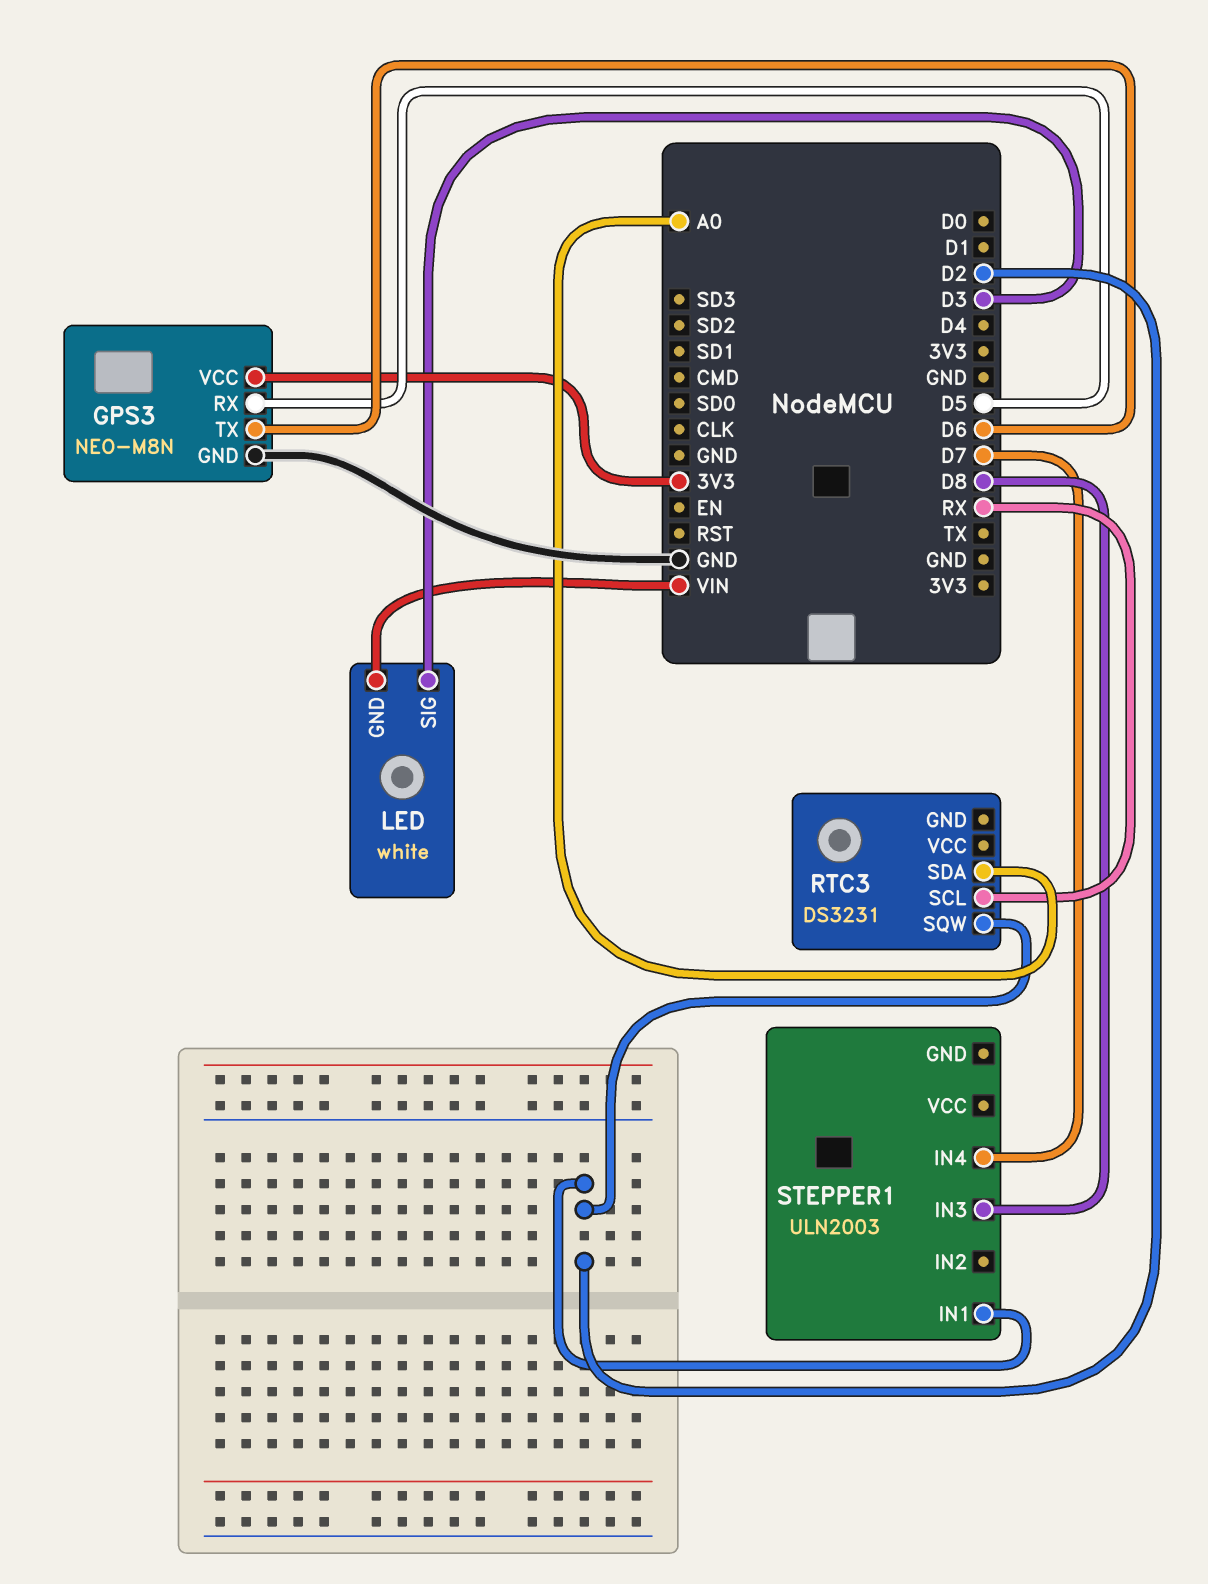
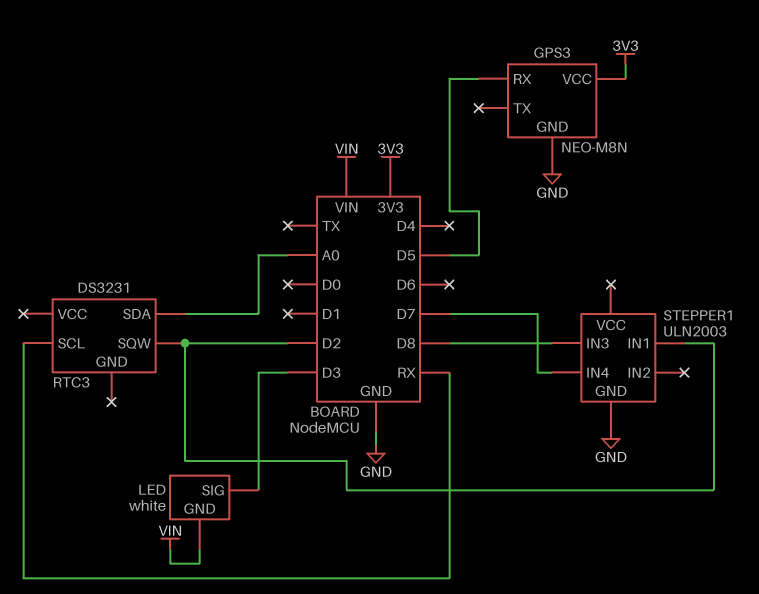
GPS3 pin TX: D6 -> none
STEPPER1 pin GND: none -> GND

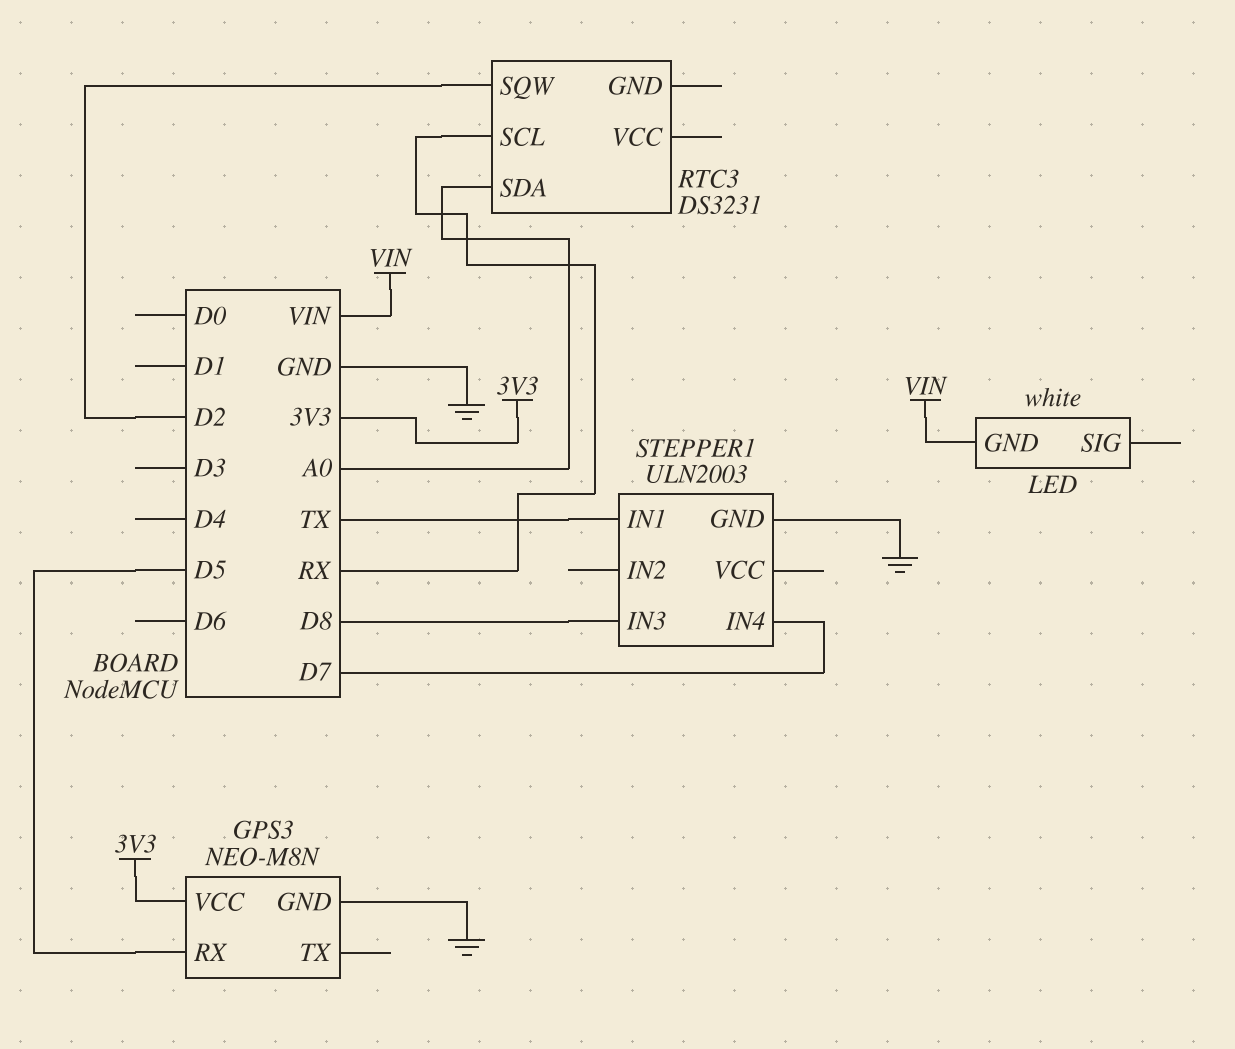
LED pin SIG: D3 -> none
STEPPER1 pin IN1: D2 -> TX

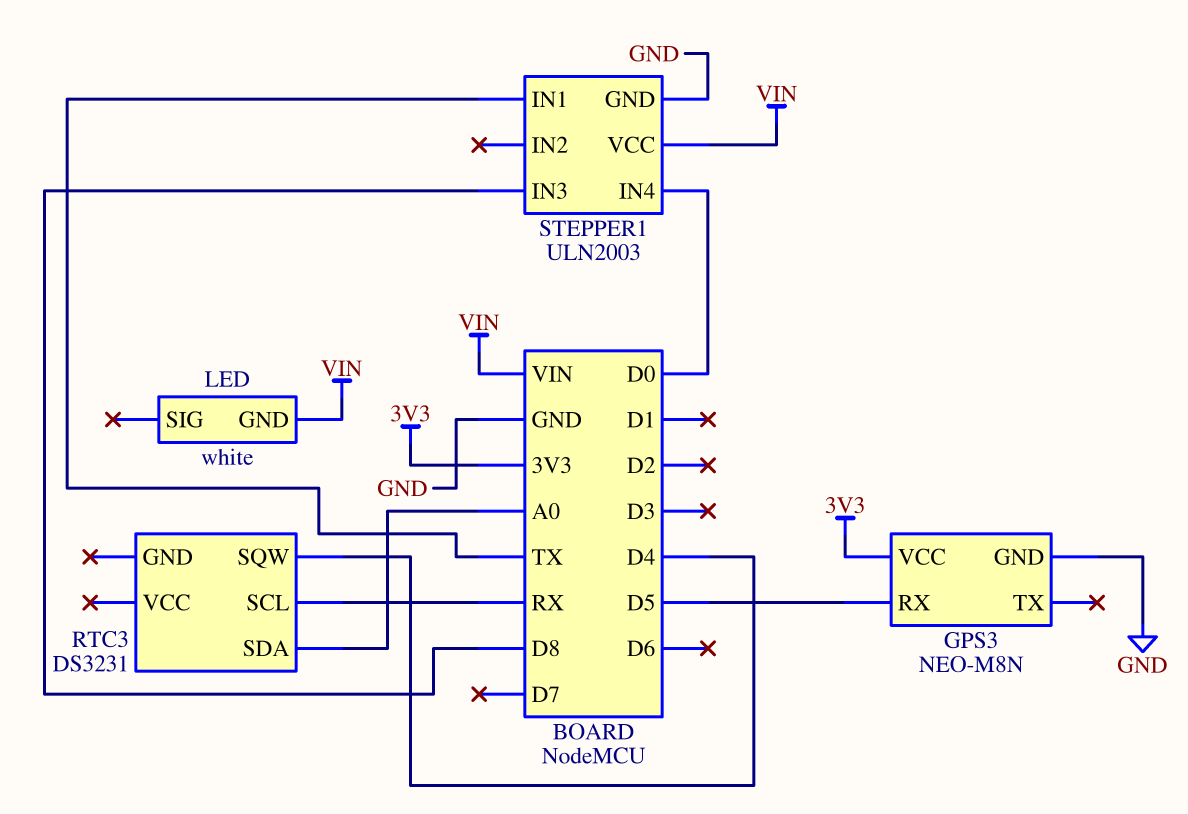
RTC3 pin SQW: D2 -> D4
STEPPER1 pin IN4: D7 -> D0
STEPPER1 pin VCC: none -> VIN

